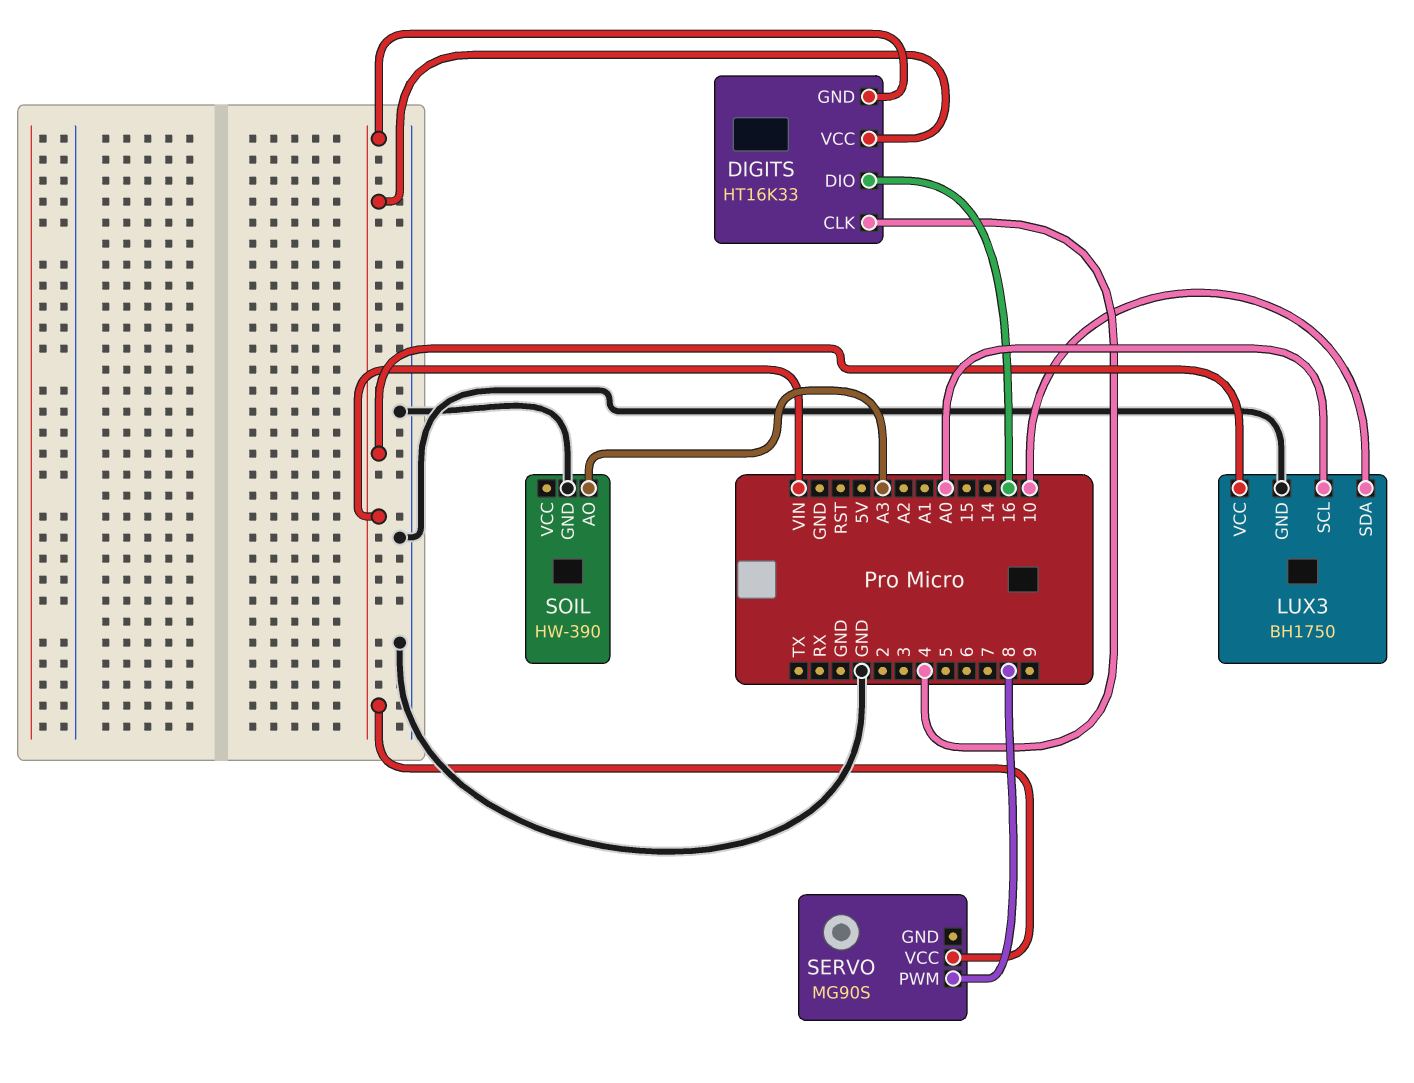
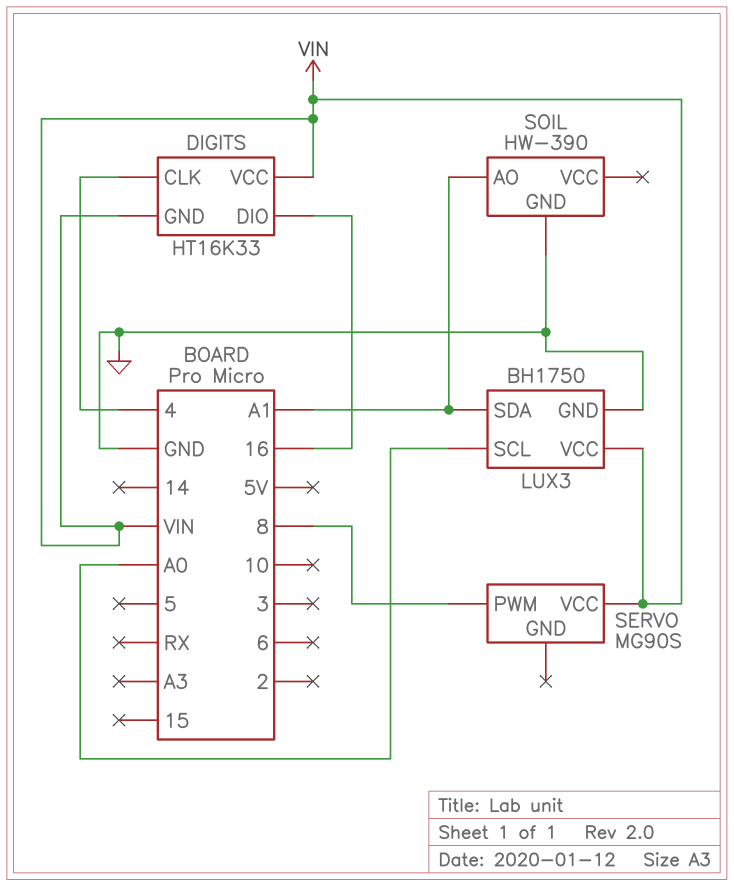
LUX3 pin SDA: 10 -> A1
SOIL pin AO: A3 -> A1

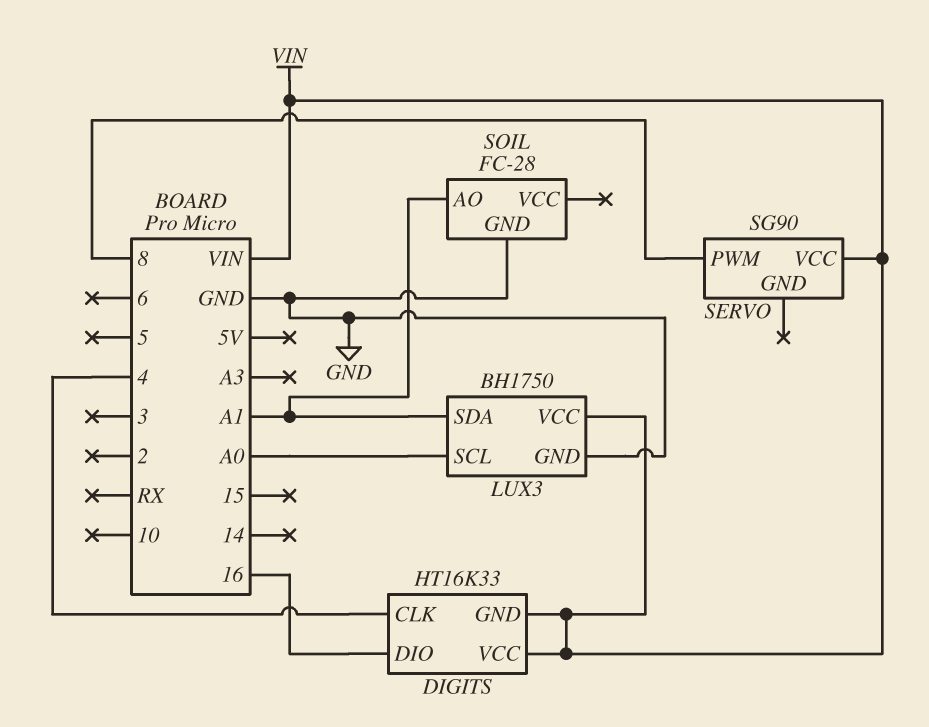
SERVO: MG90S -> SG90
SOIL: HW-390 -> FC-28

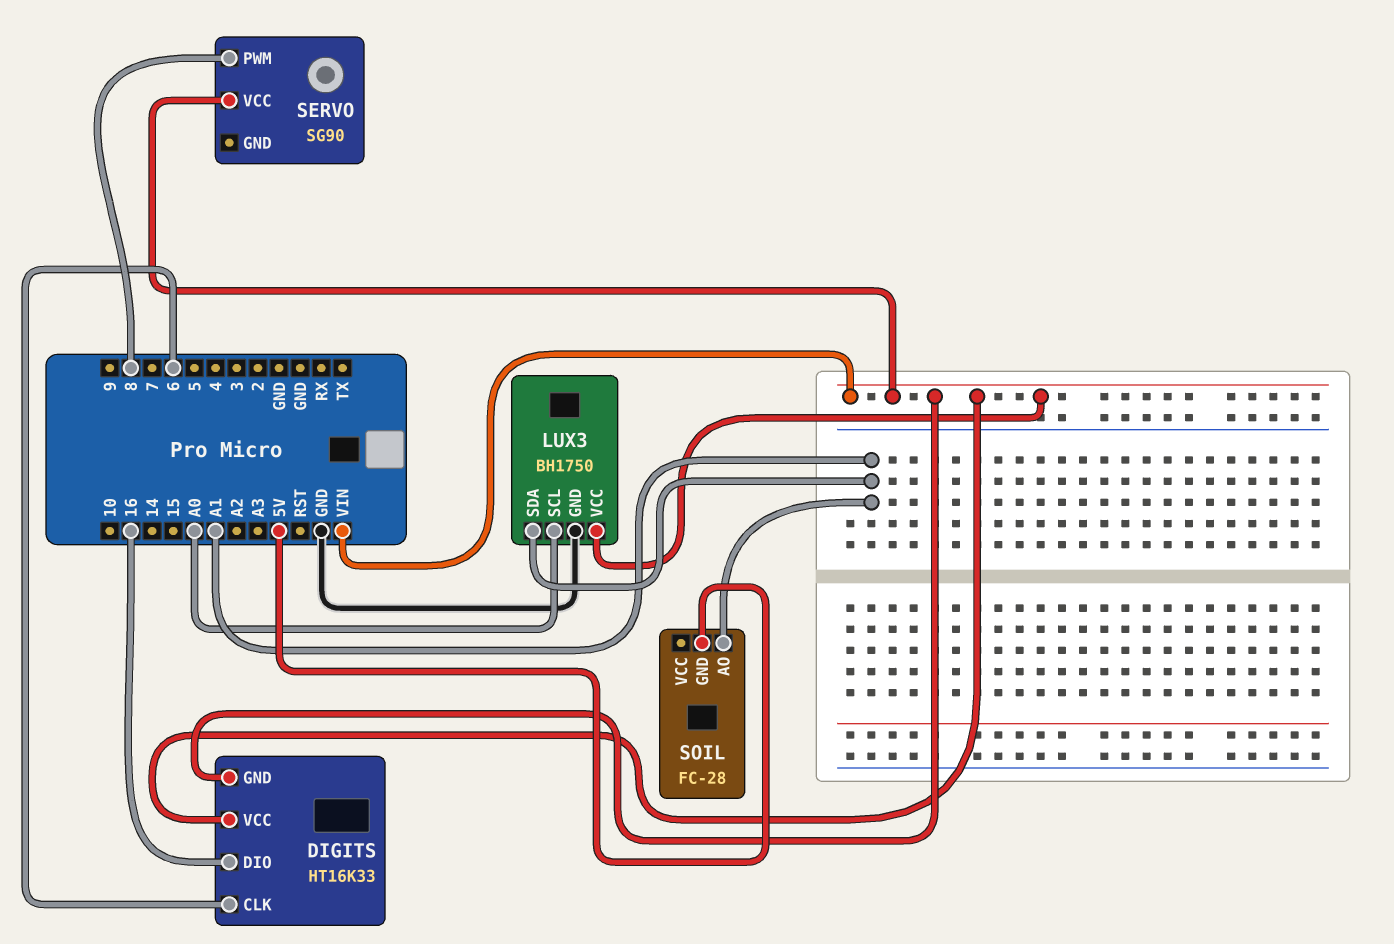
DIGITS pin CLK: 4 -> 6
SOIL pin GND: GND -> 5V

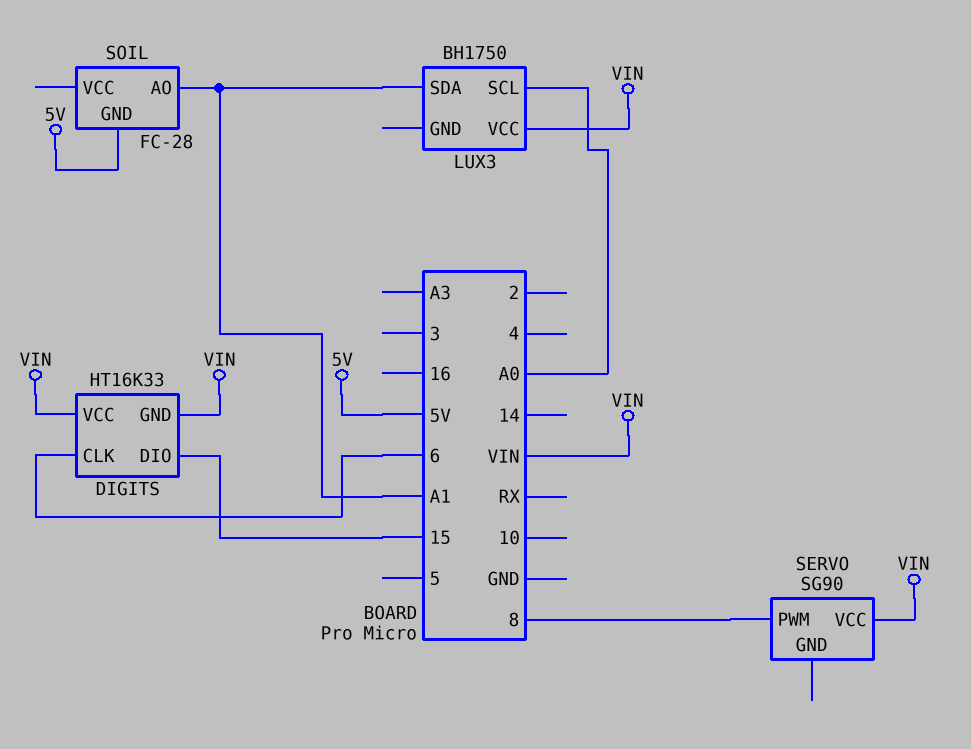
DIGITS pin DIO: 16 -> 15
LUX3 pin GND: GND -> none

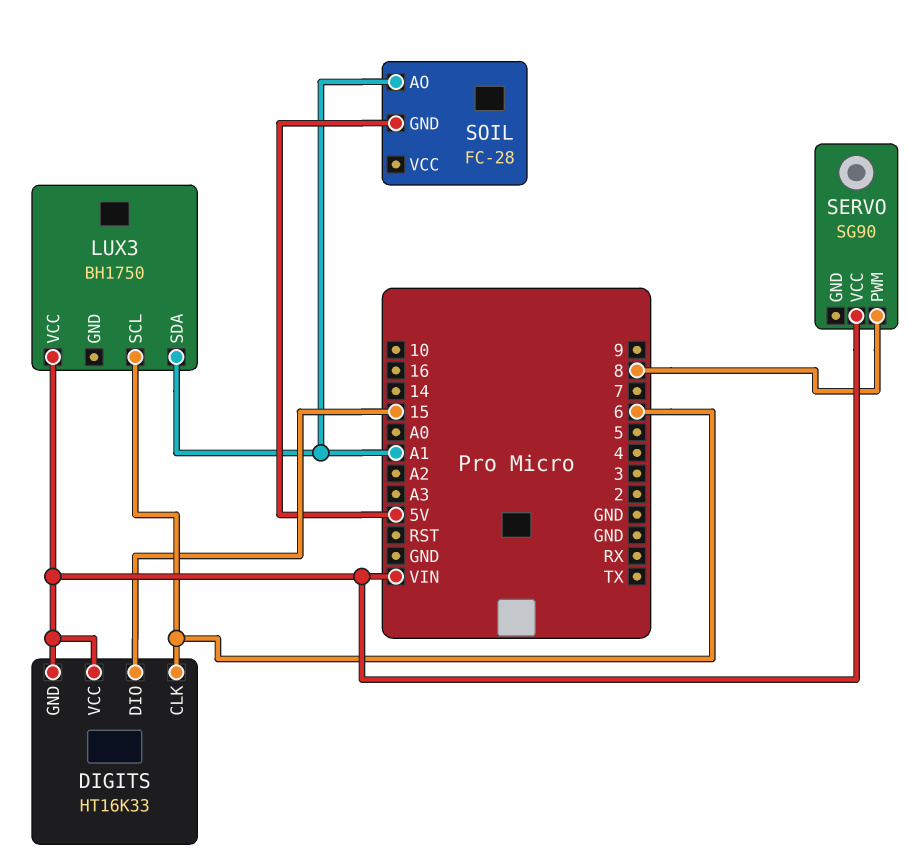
LUX3 pin SCL: A0 -> 6

